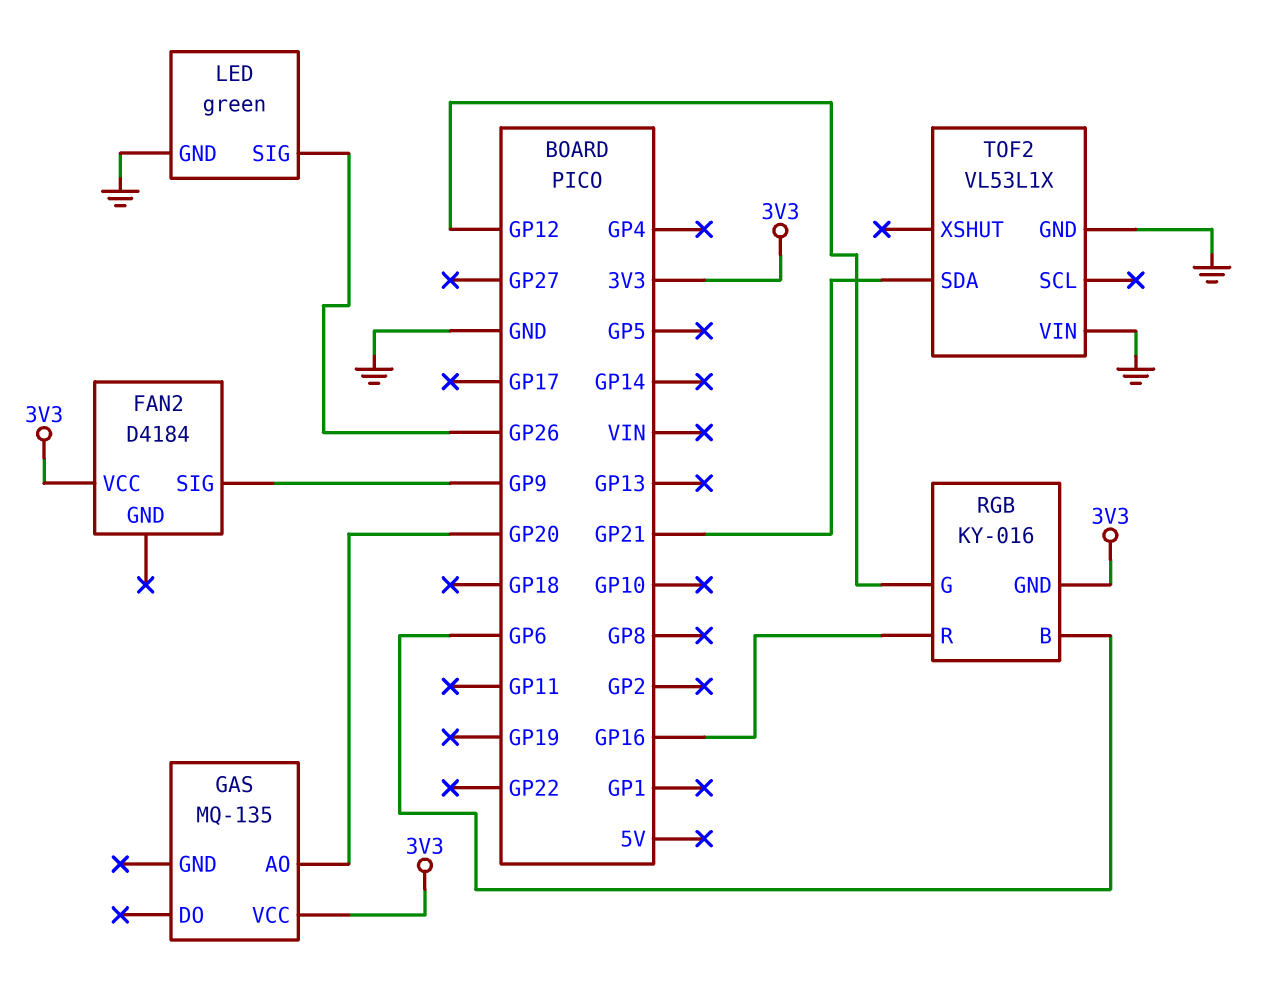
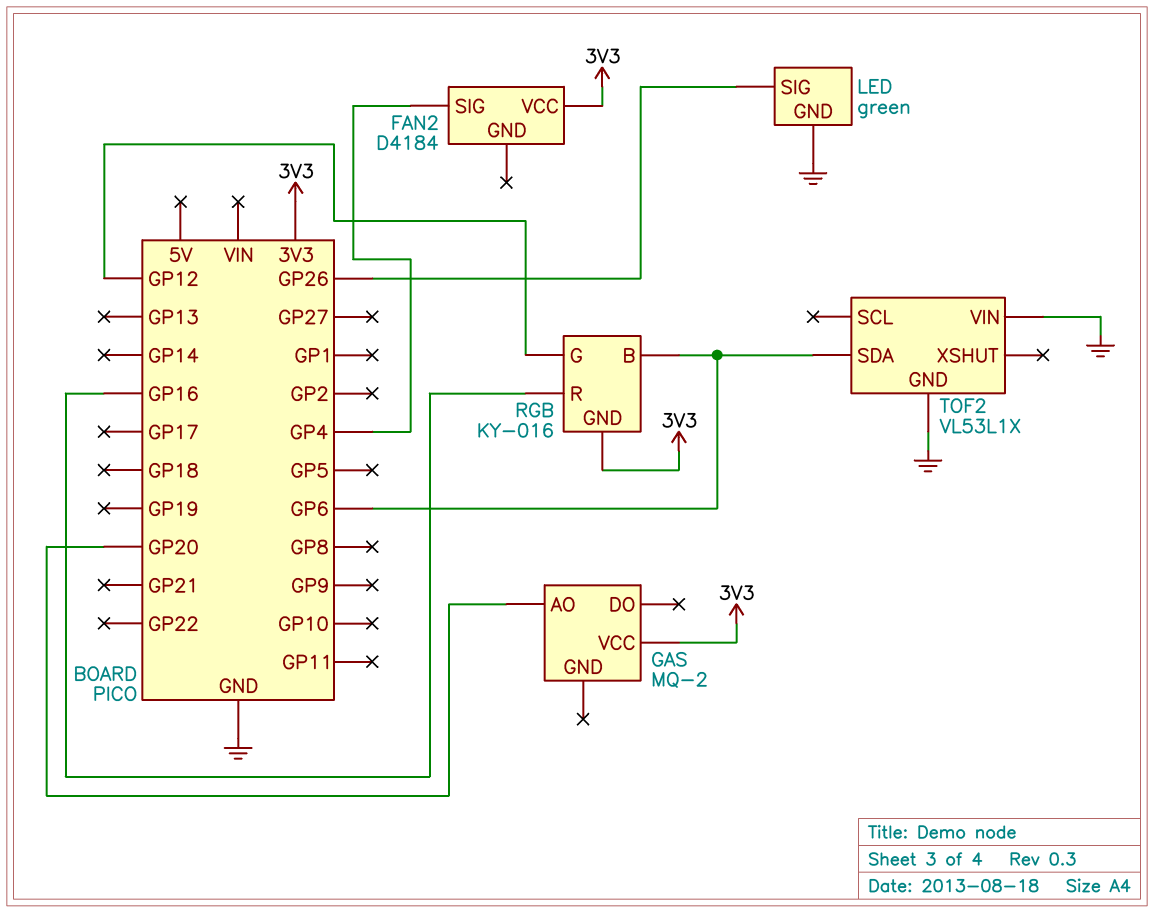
FAN2 pin SIG: GP9 -> GP4
GAS: MQ-135 -> MQ-2
TOF2 pin SDA: GP21 -> GP6

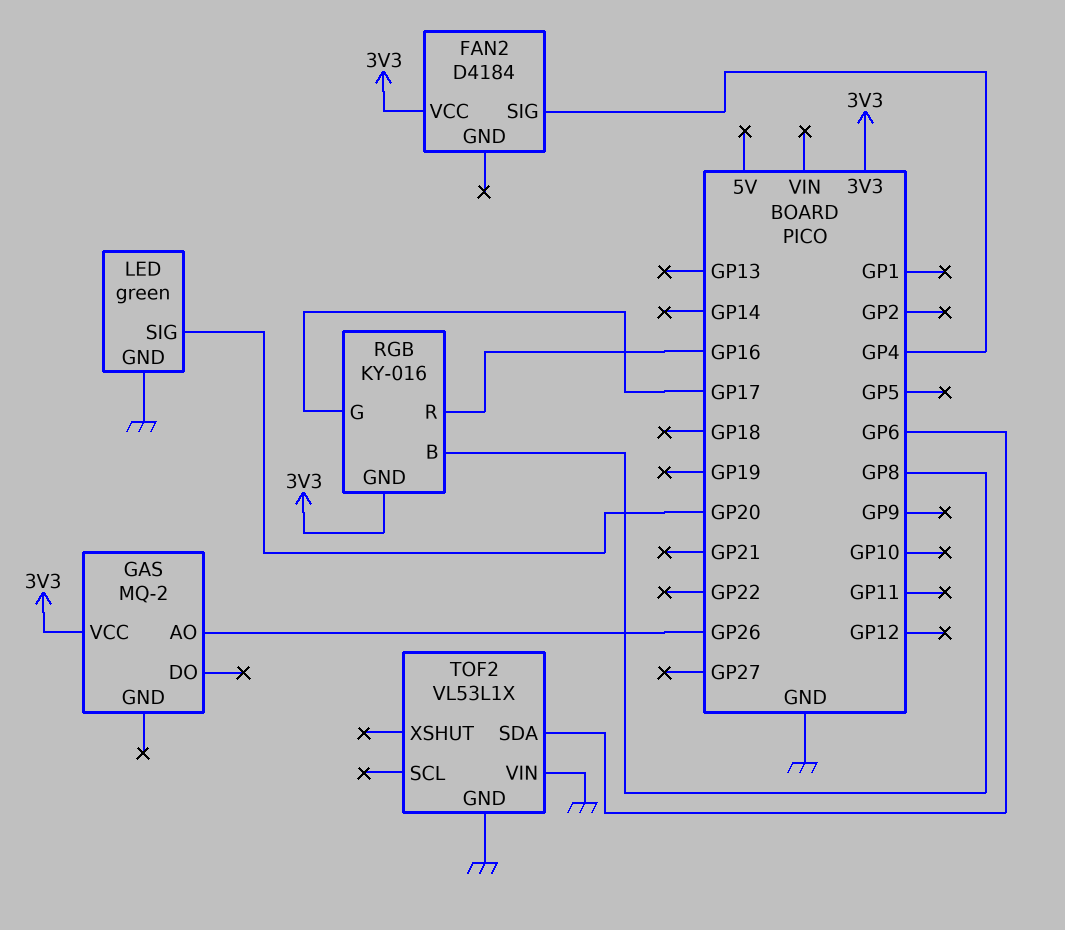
GAS pin AO: GP20 -> GP26
LED pin SIG: GP26 -> GP20
RGB pin B: GP6 -> GP8
RGB pin G: GP12 -> GP17

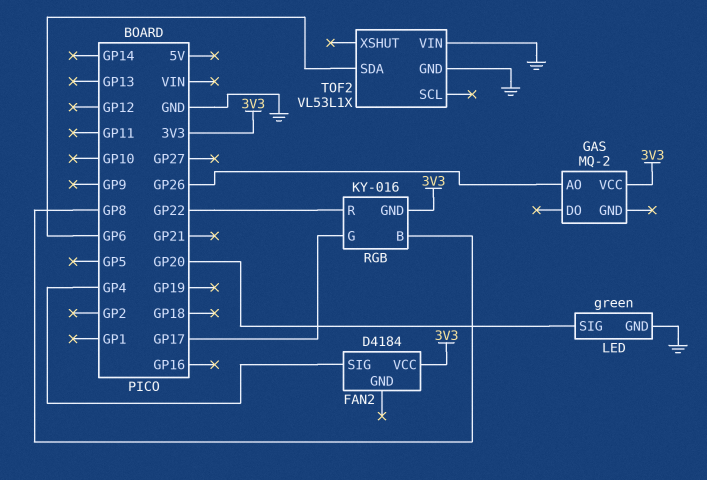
RGB pin R: GP16 -> GP22

